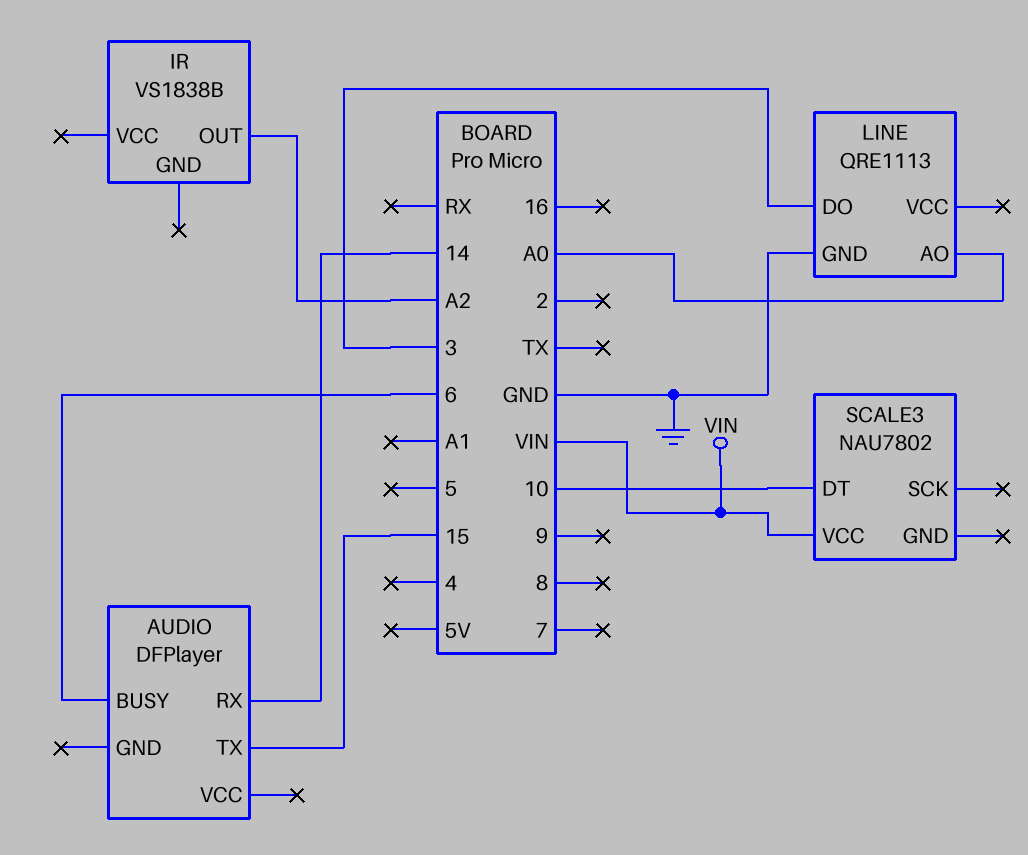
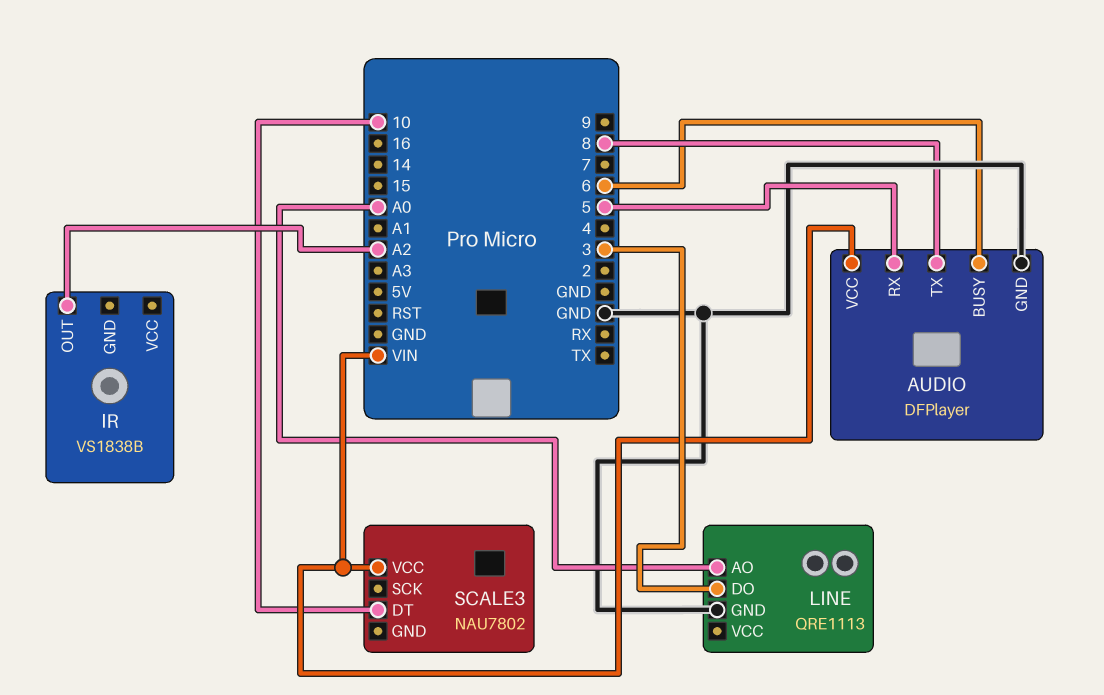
AUDIO pin GND: none -> GND
AUDIO pin RX: 14 -> 5
AUDIO pin TX: 15 -> 8
AUDIO pin VCC: none -> VIN

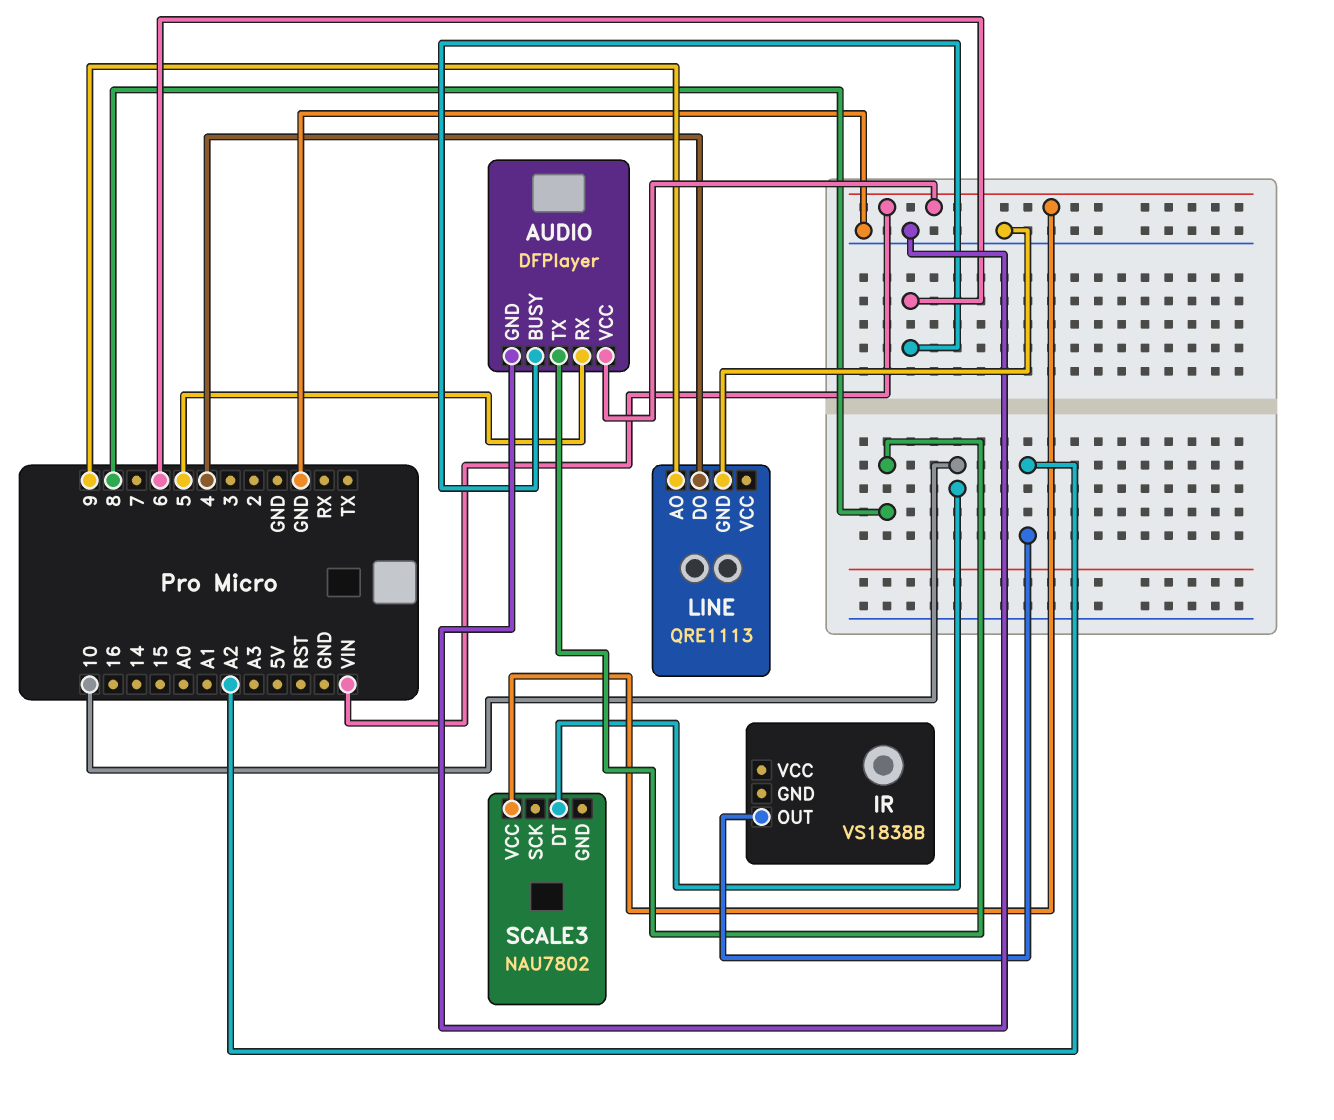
LINE pin AO: A0 -> 9
LINE pin DO: 3 -> 4

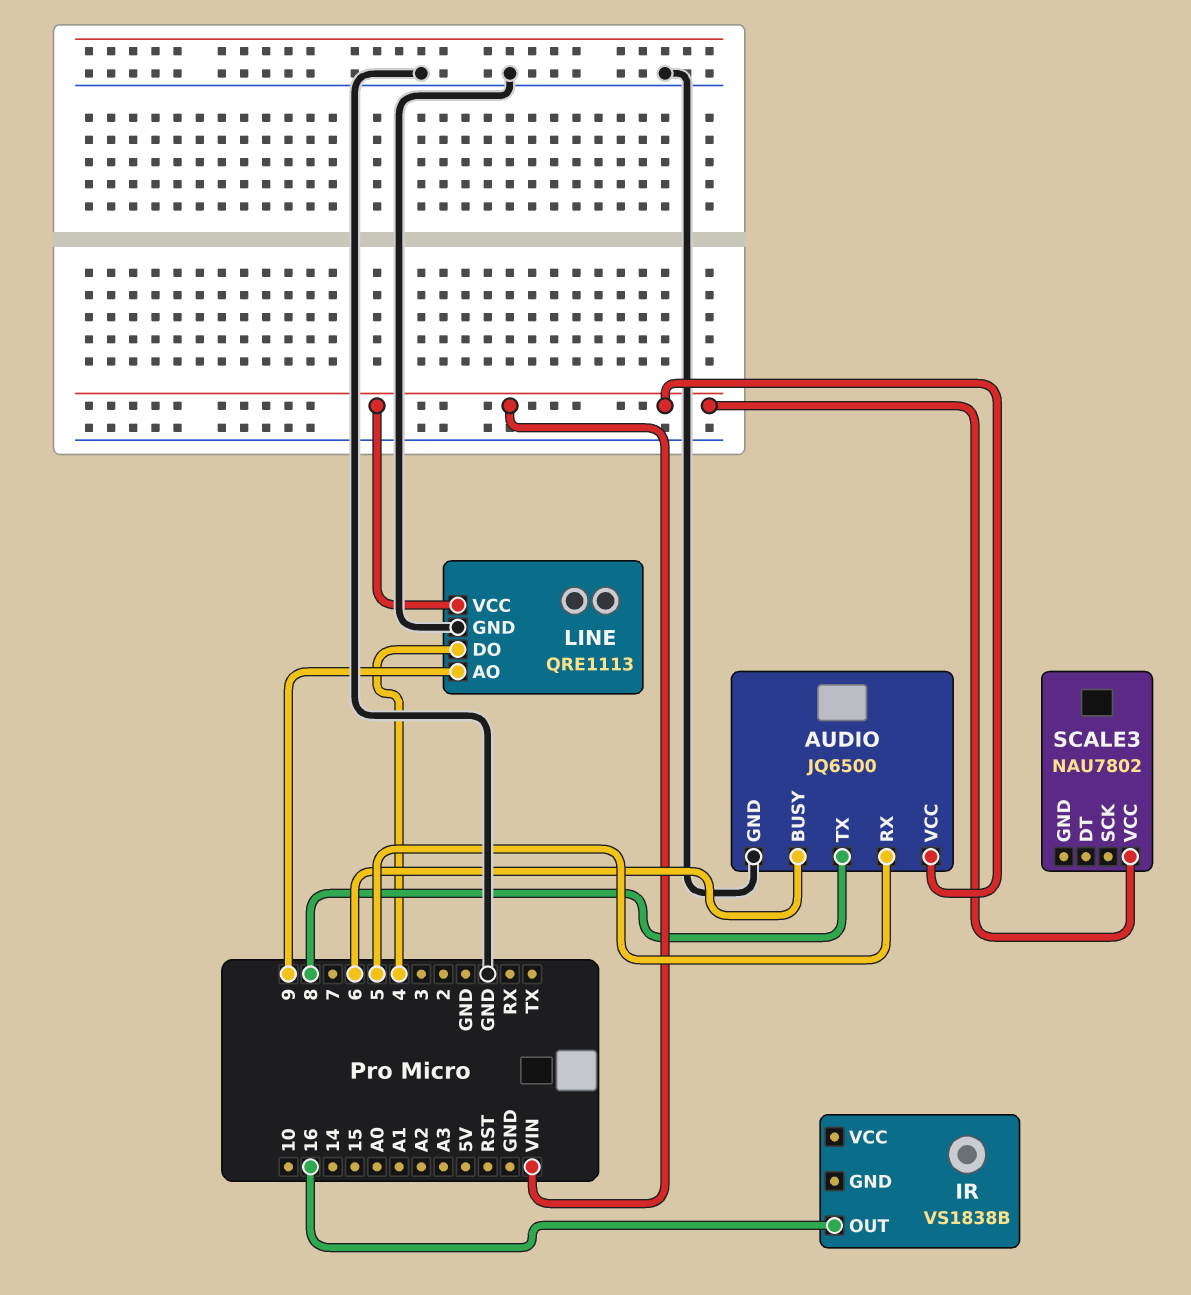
AUDIO: DFPlayer -> JQ6500
IR pin OUT: A2 -> 16
LINE pin VCC: none -> VIN
SCALE3 pin DT: 10 -> none

